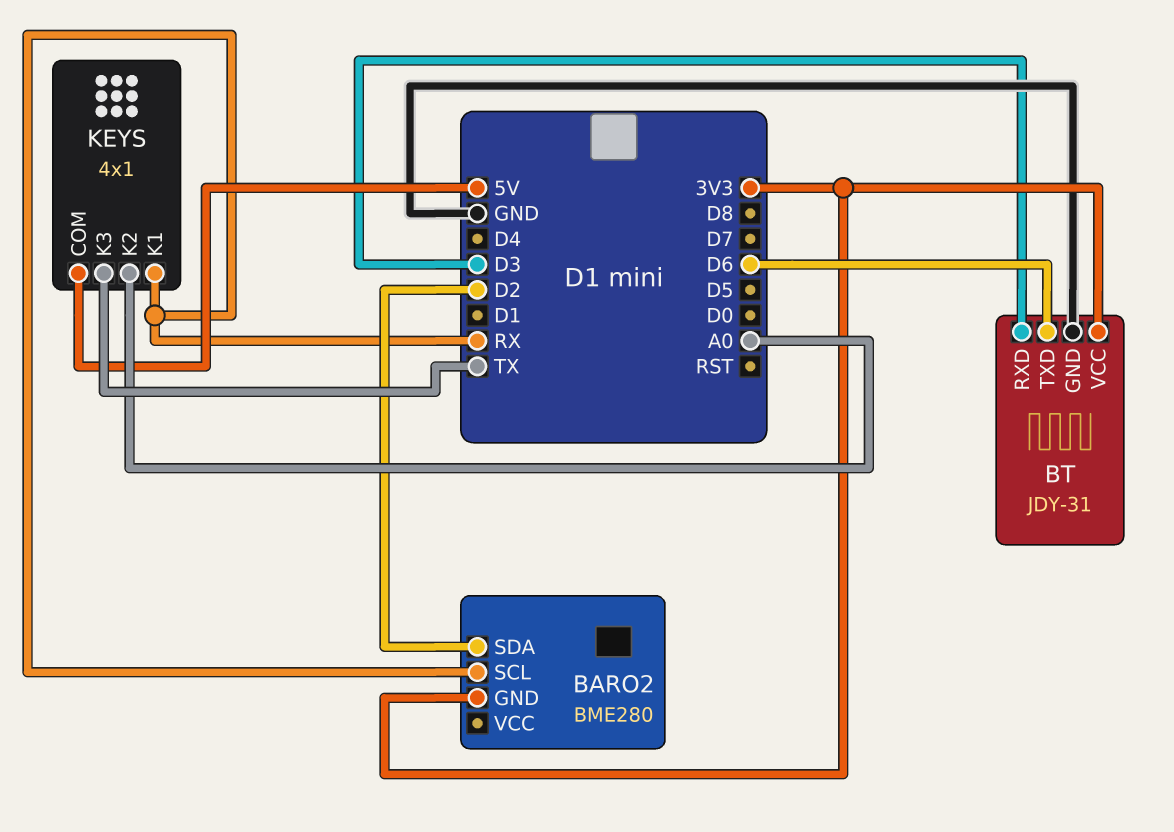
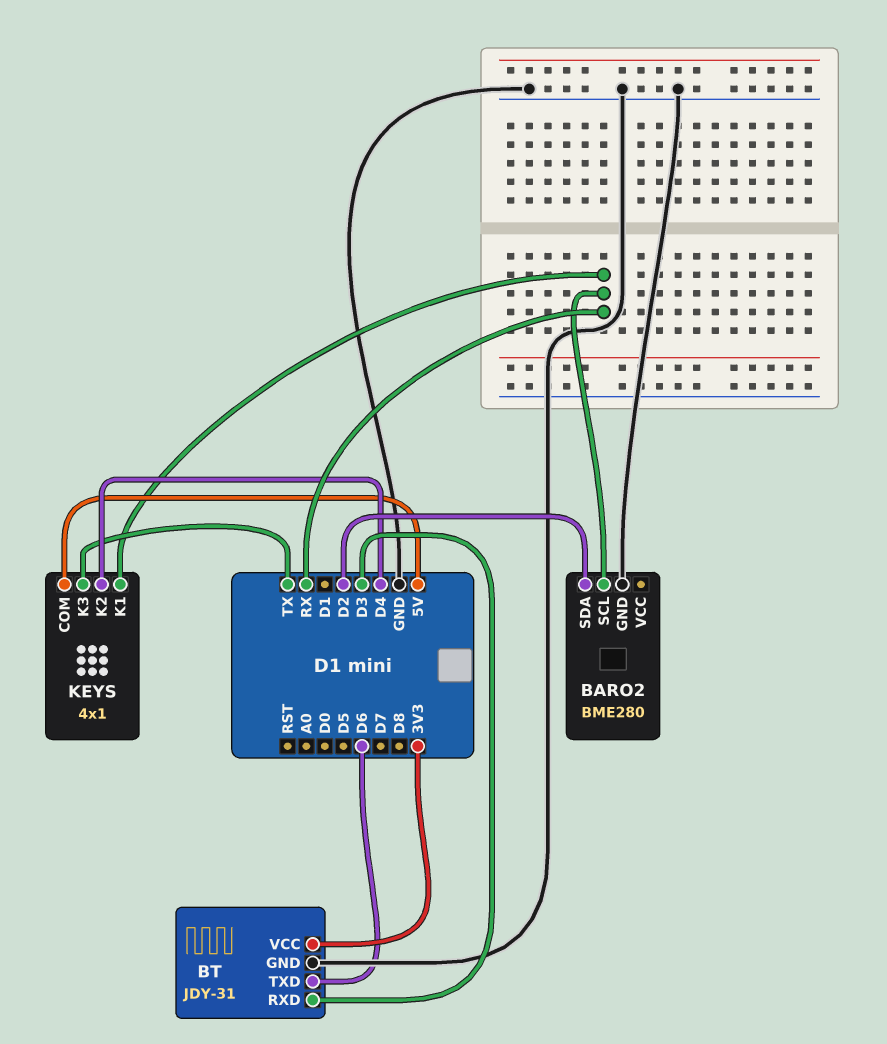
BARO2 pin GND: 3V3 -> GND
KEYS pin K2: A0 -> D4

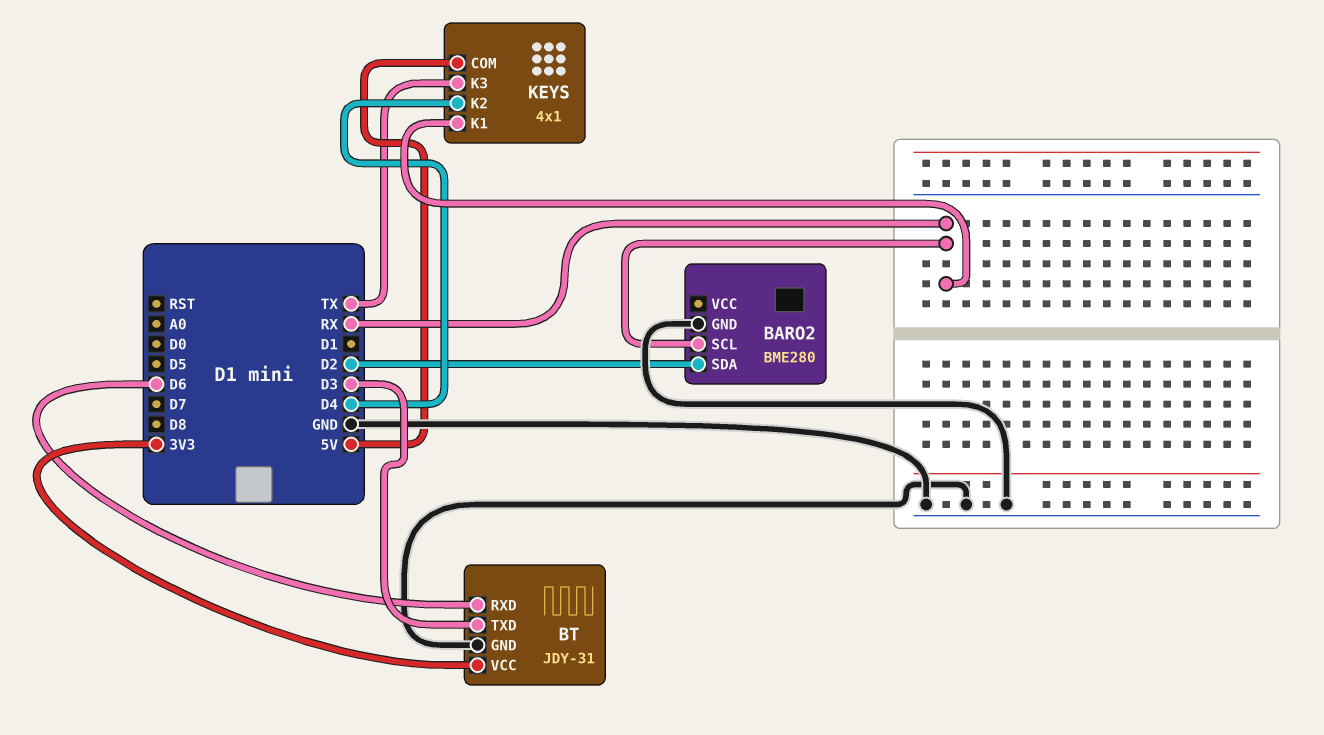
BT pin RXD: D3 -> D6
BT pin TXD: D6 -> D3

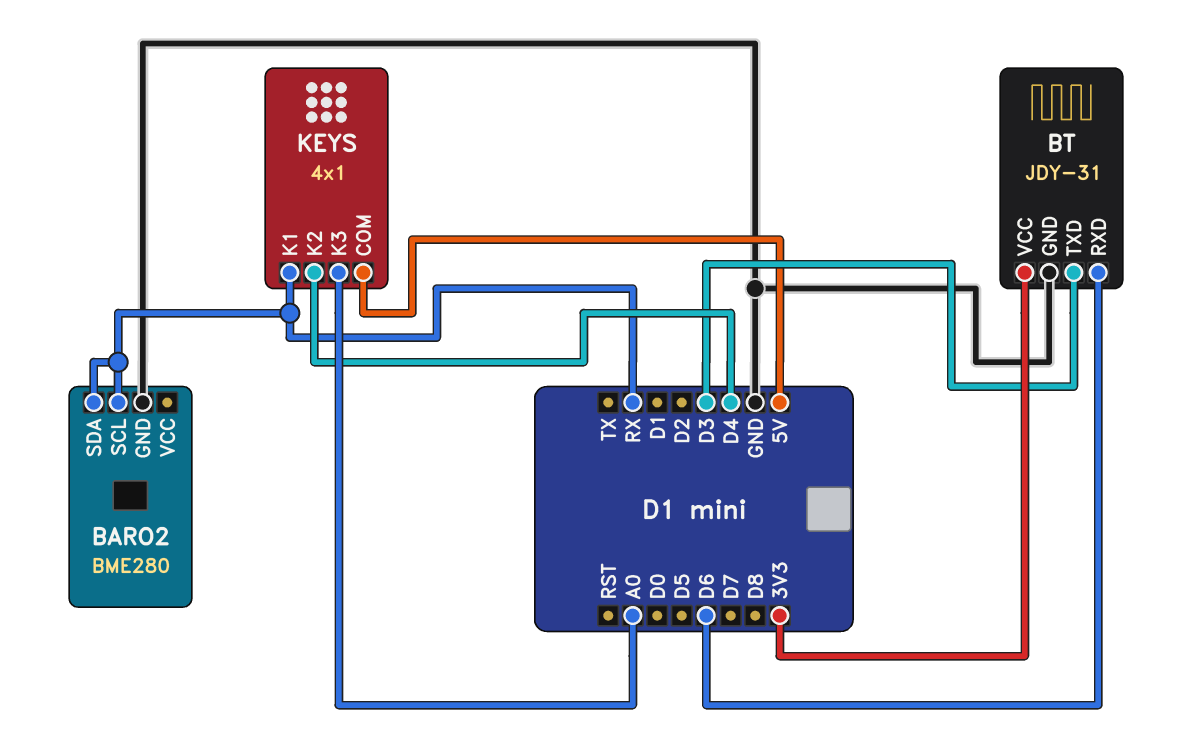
BARO2 pin SDA: D2 -> RX
KEYS pin K3: TX -> A0

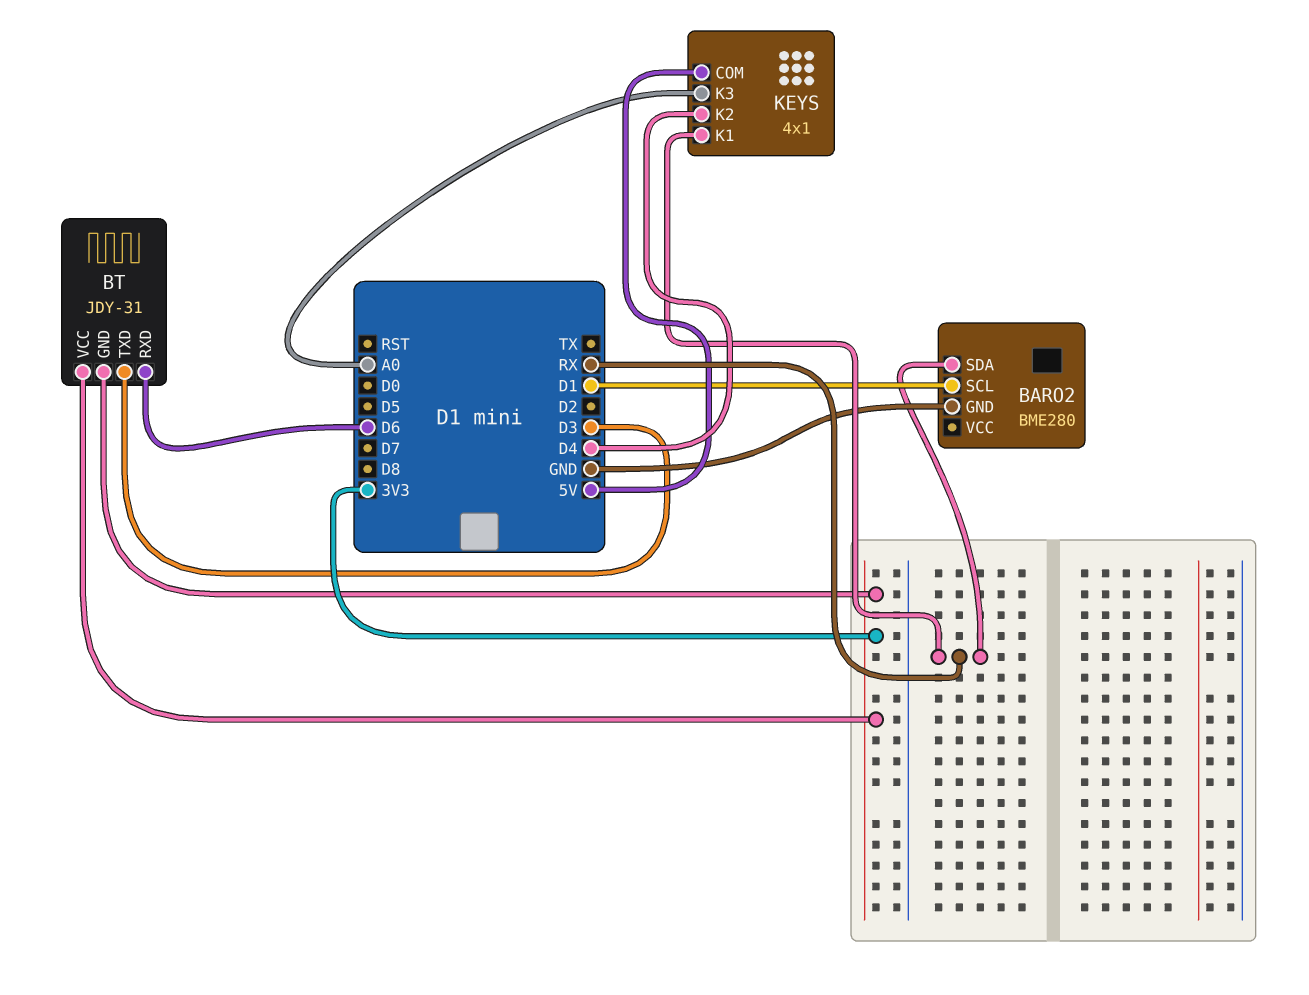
BARO2 pin SCL: RX -> D1
BT pin GND: GND -> 3V3

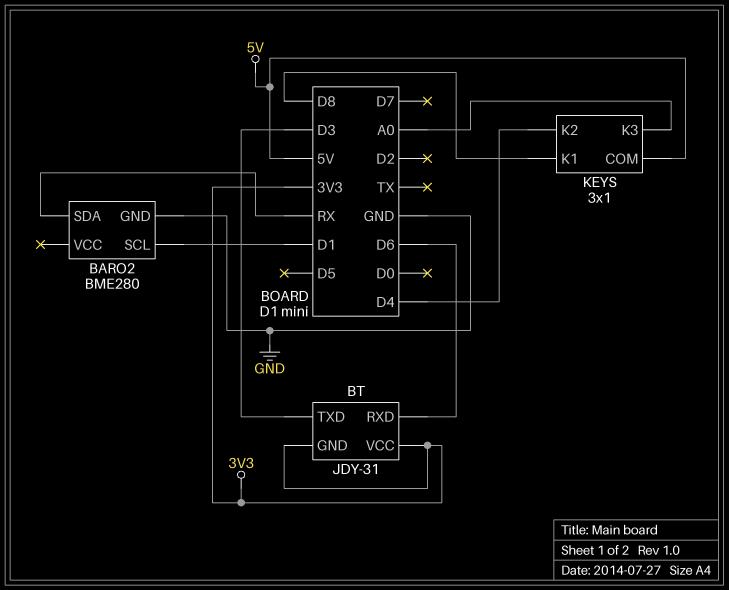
KEYS: 4x1 -> 3x1
KEYS pin K1: RX -> D8

